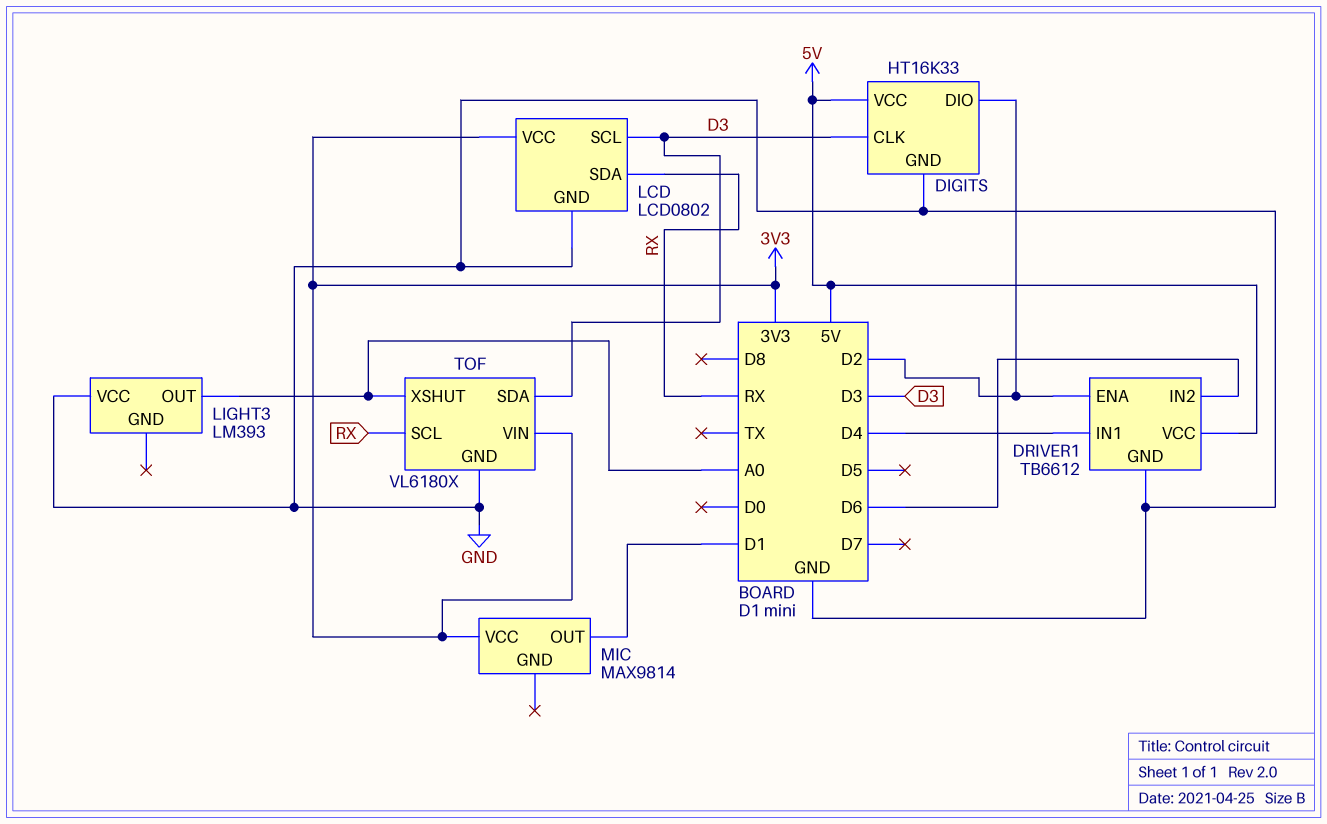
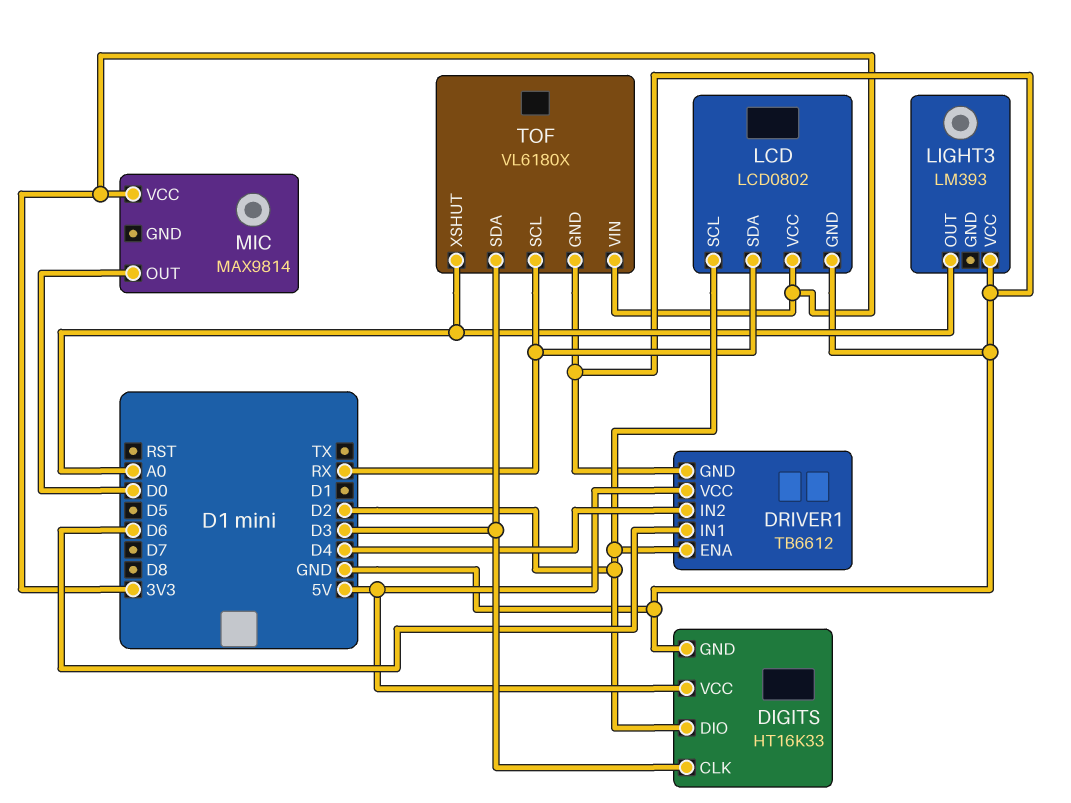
DRIVER1 pin IN1: D4 -> D6
DRIVER1 pin IN2: D6 -> D4
LCD pin SCL: D3 -> D2
MIC pin OUT: D1 -> D0

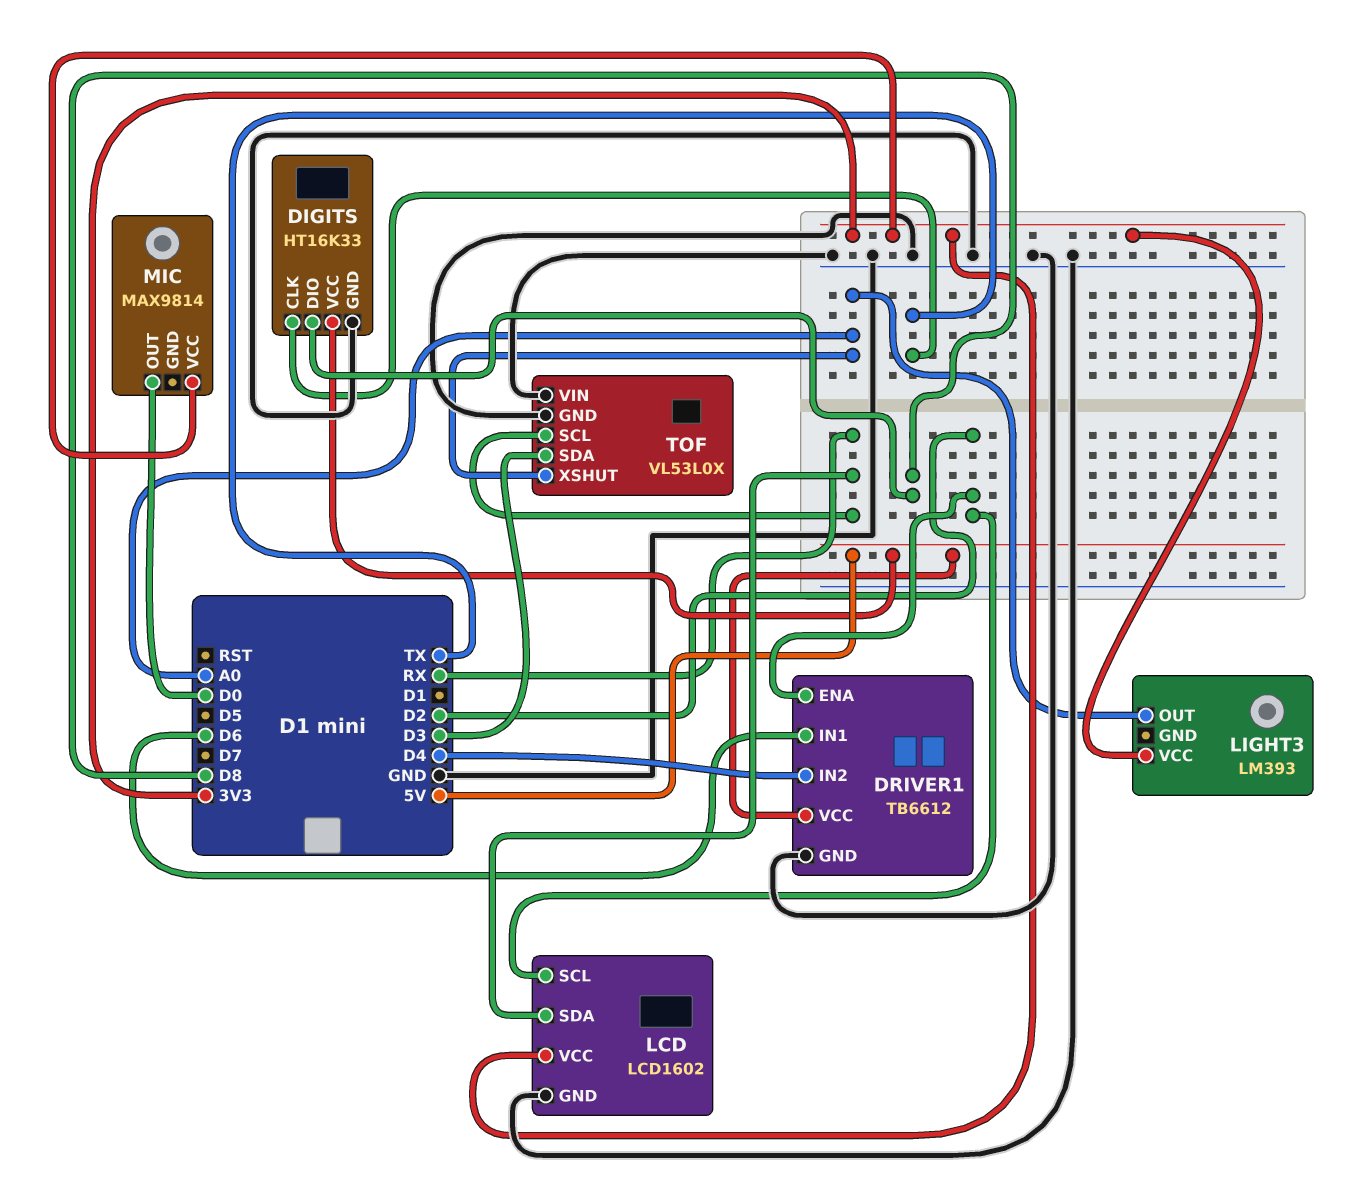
DIGITS pin CLK: D3 -> TX
DIGITS pin DIO: D2 -> D8
LCD: LCD0802 -> LCD1602
LIGHT3 pin VCC: GND -> 3V3
TOF: VL6180X -> VL53L0X
TOF pin VIN: 3V3 -> GND

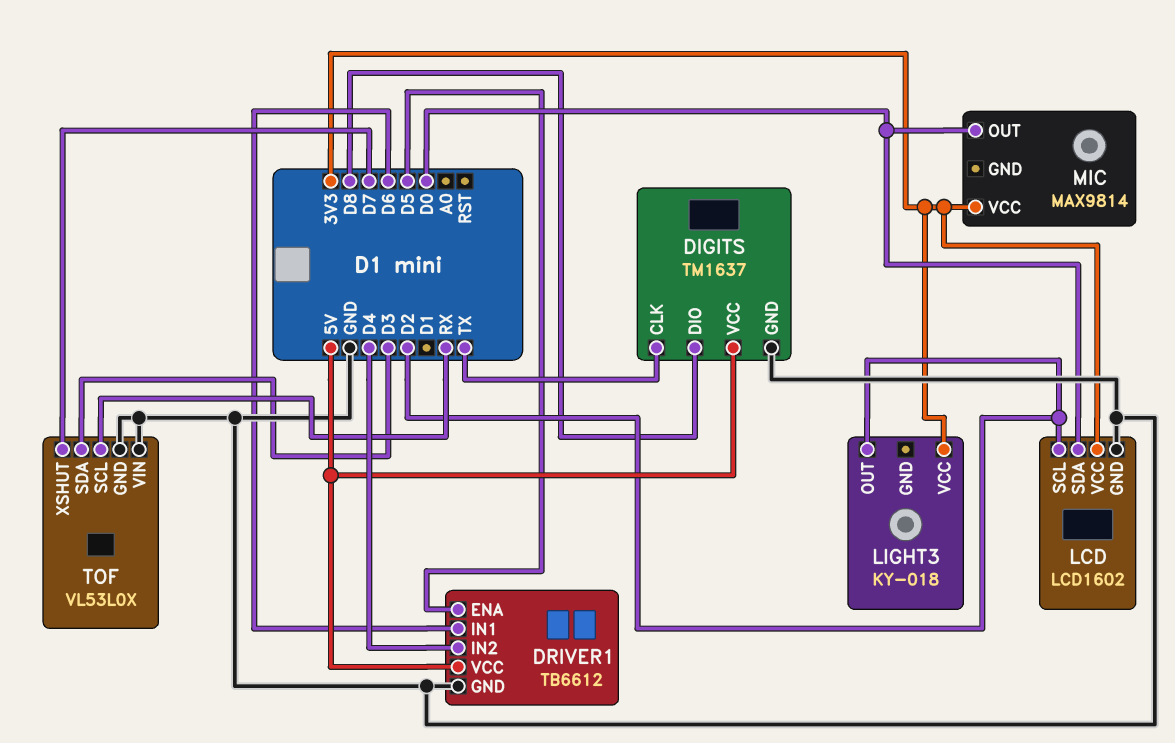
DIGITS: HT16K33 -> TM1637
DRIVER1 pin ENA: D2 -> D5
LCD pin SDA: RX -> D0
LIGHT3: LM393 -> KY-018
LIGHT3 pin OUT: A0 -> D2
TOF pin XSHUT: A0 -> D7

